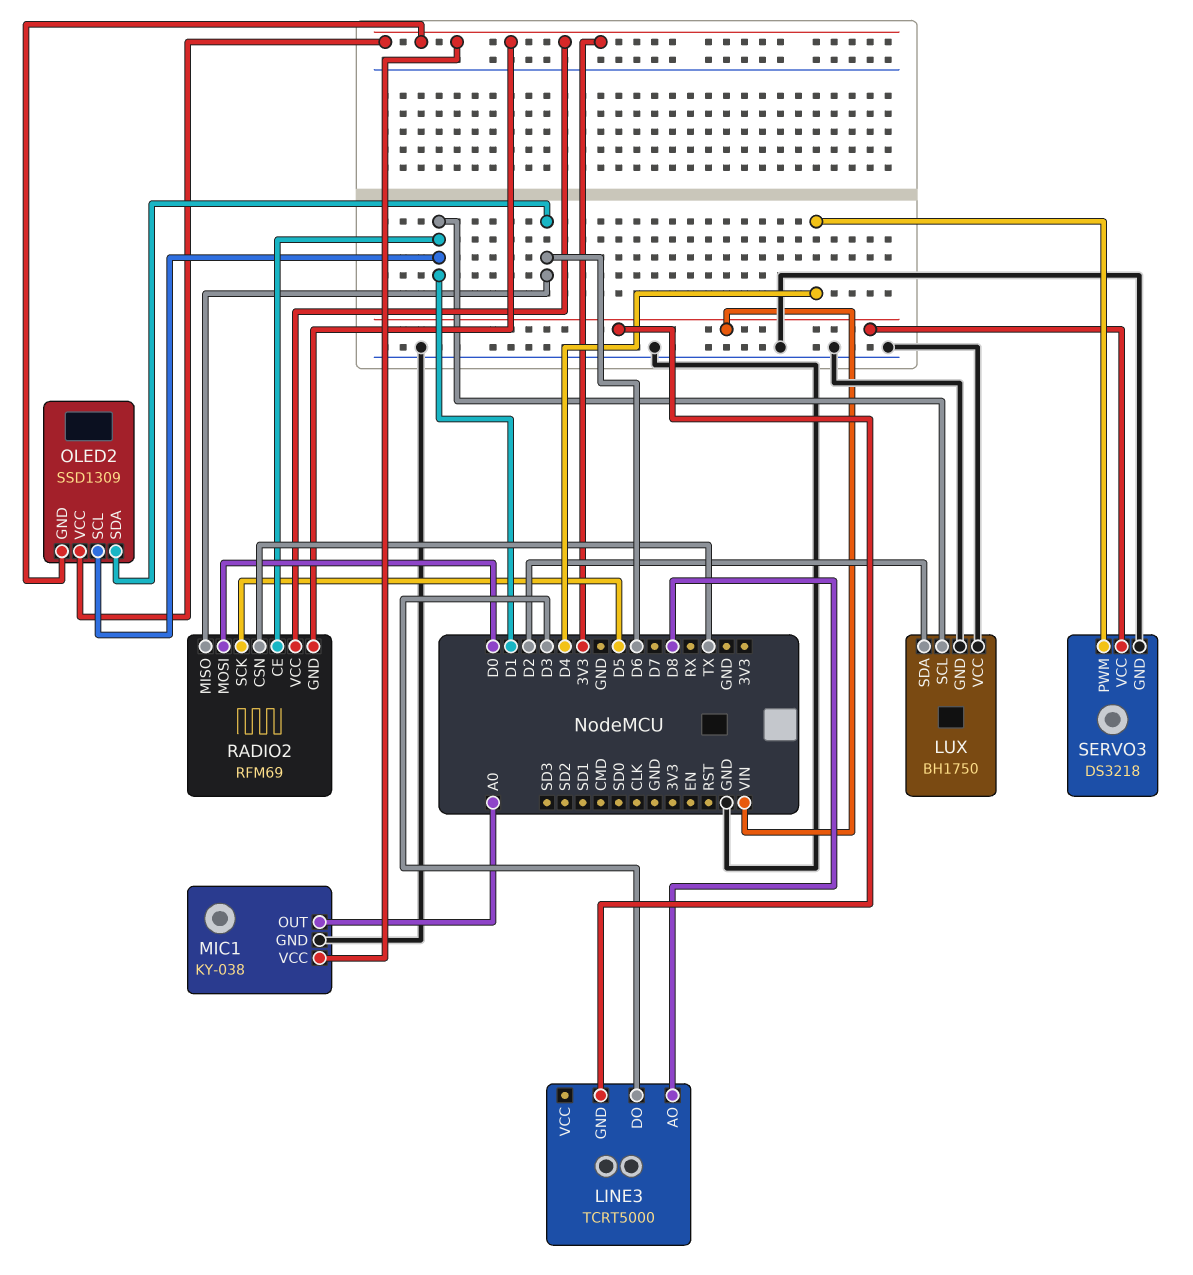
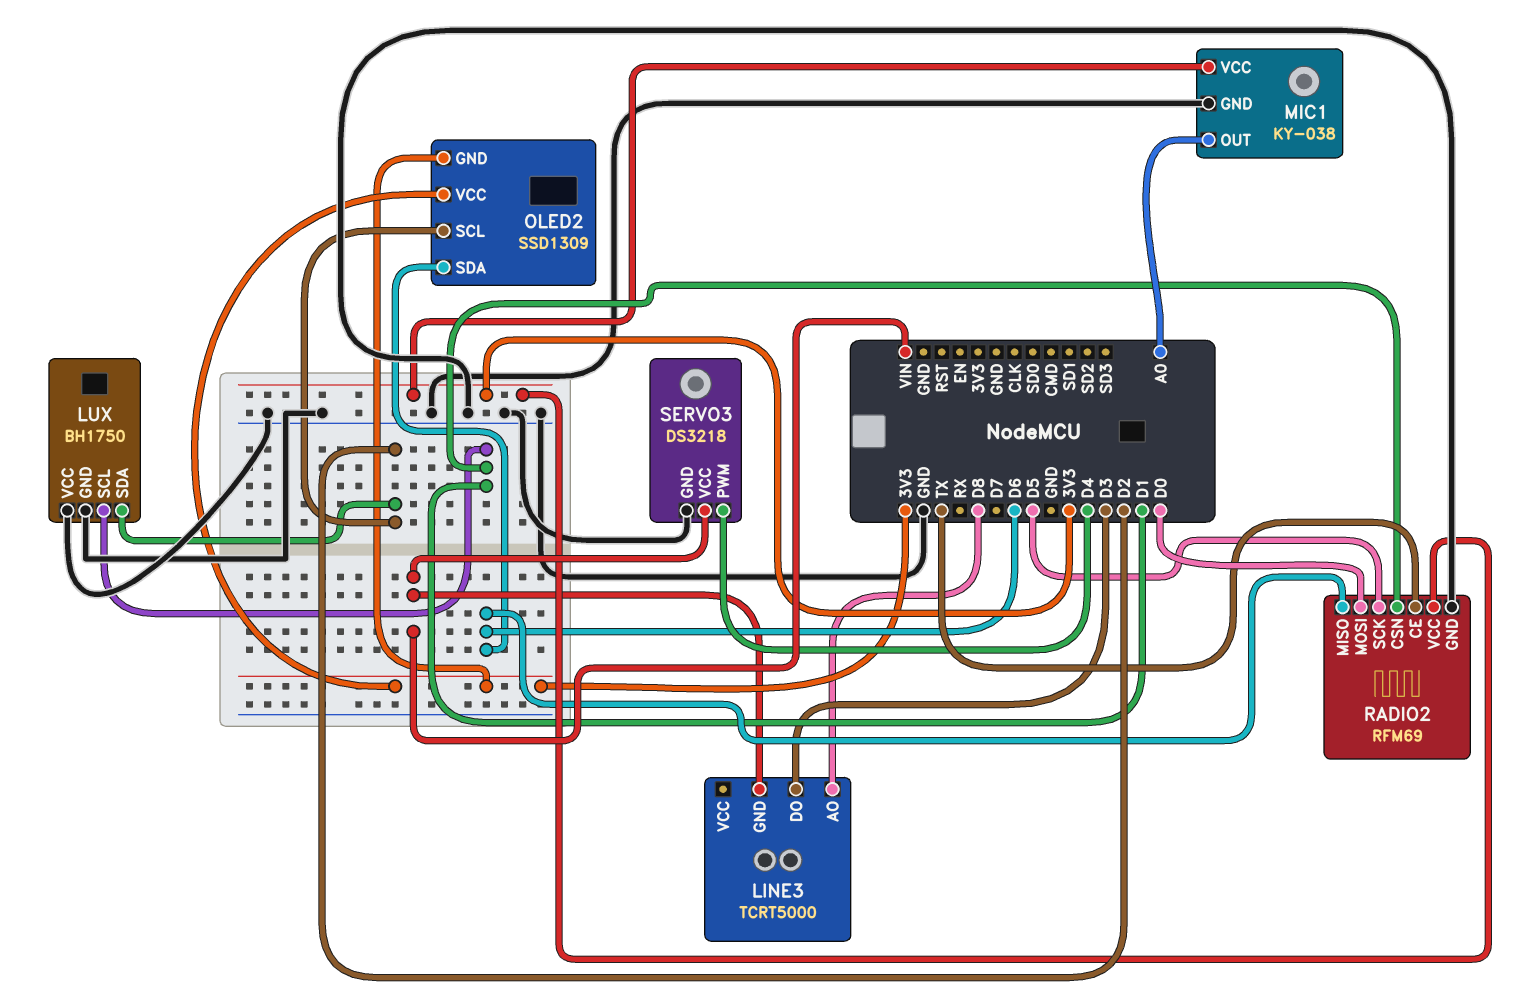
OLED2 pin SCL: D1 -> D2
RADIO2 pin CE: D1 -> TX
RADIO2 pin CSN: TX -> D1
RADIO2 pin GND: 3V3 -> GND

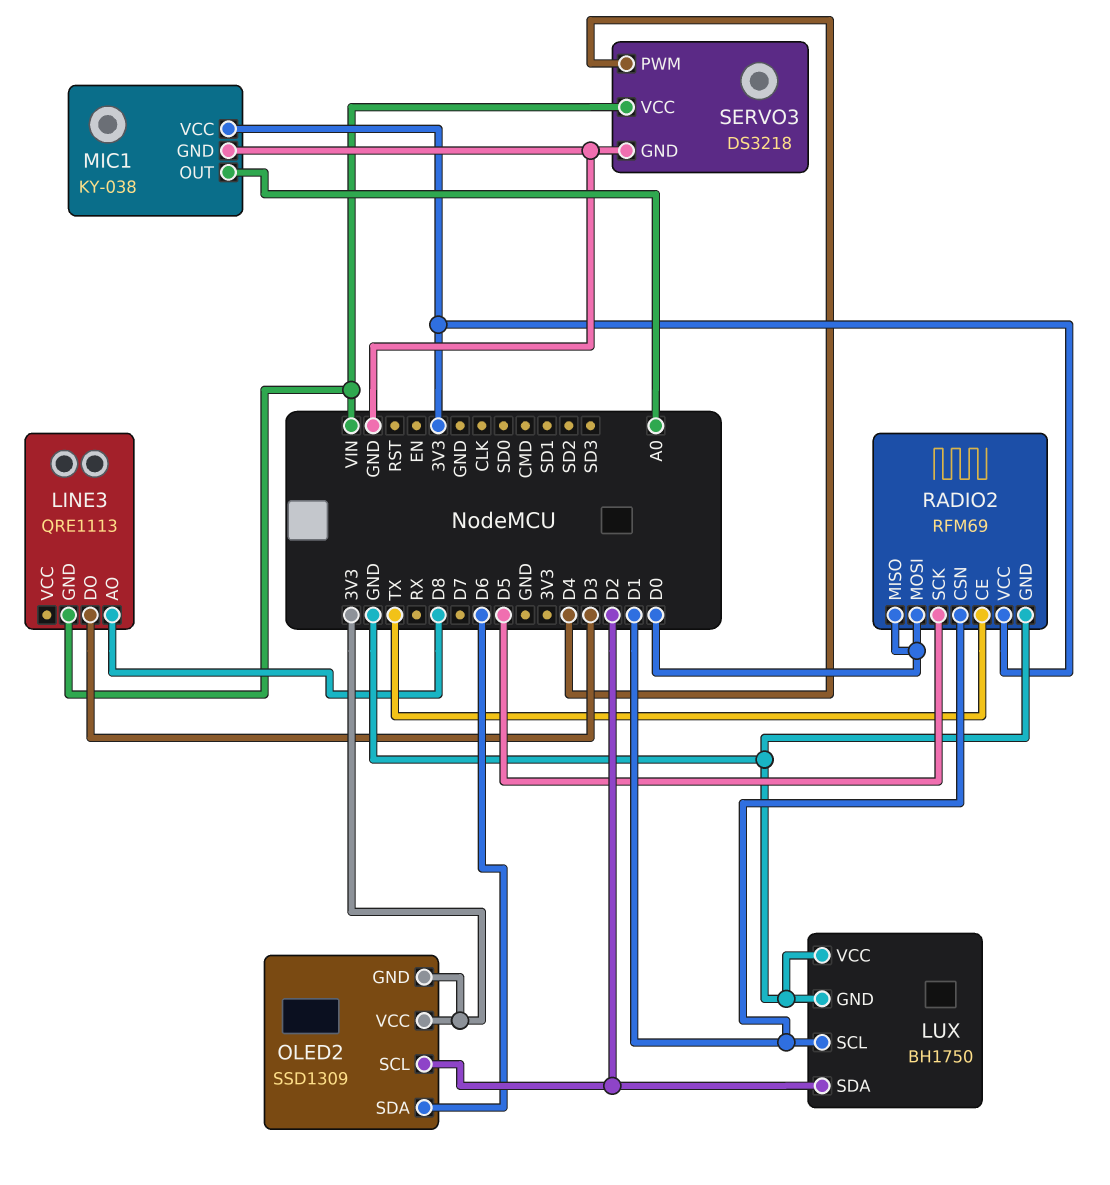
LINE3: TCRT5000 -> QRE1113
RADIO2 pin MISO: D6 -> D0

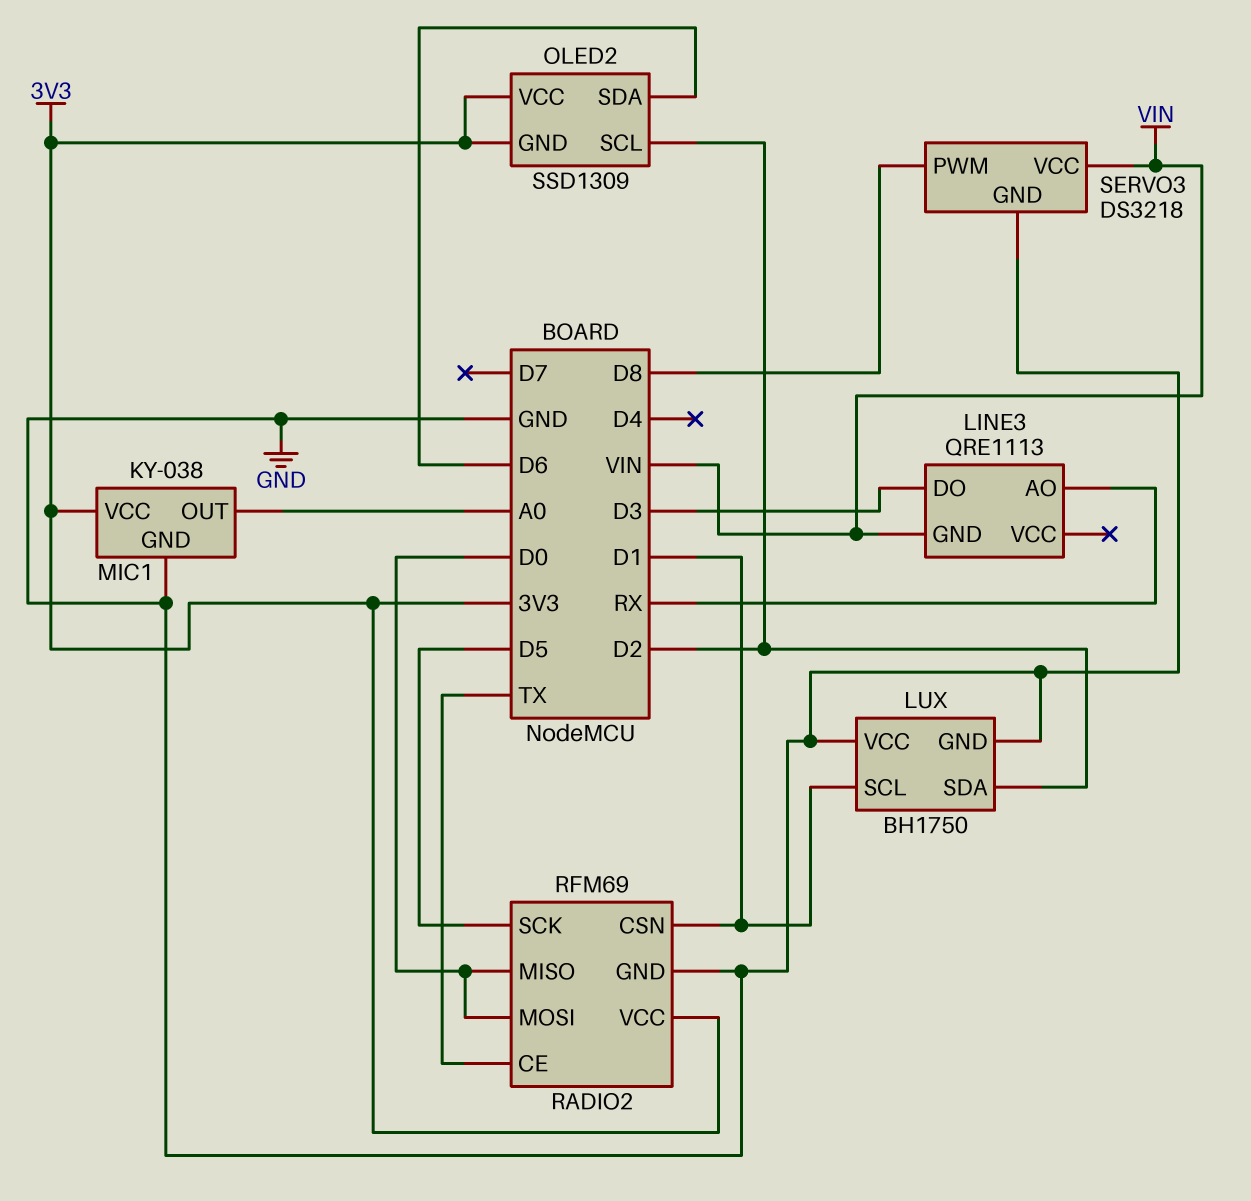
LINE3 pin AO: D8 -> RX
SERVO3 pin PWM: D4 -> D8

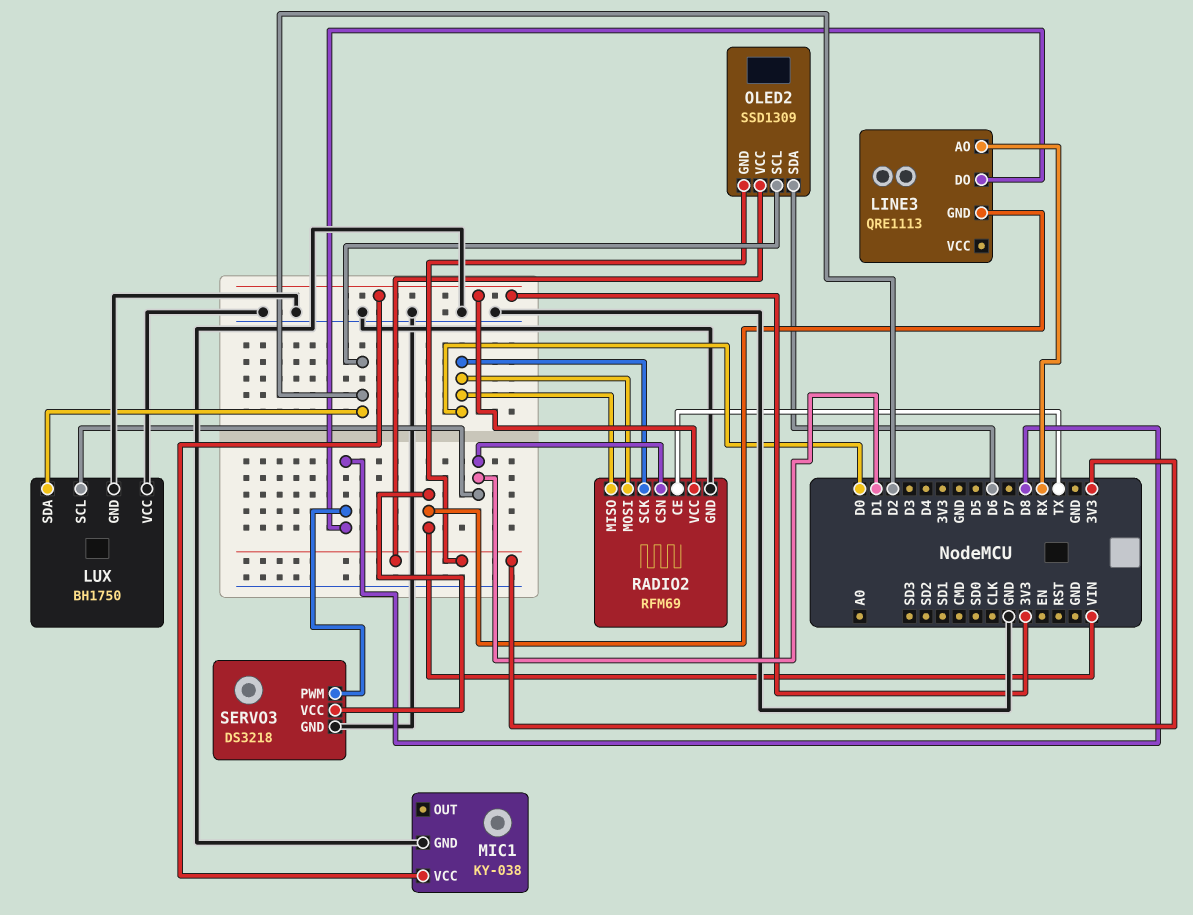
LINE3 pin DO: D3 -> D8
MIC1 pin OUT: A0 -> none
RADIO2 pin SCK: D5 -> D0

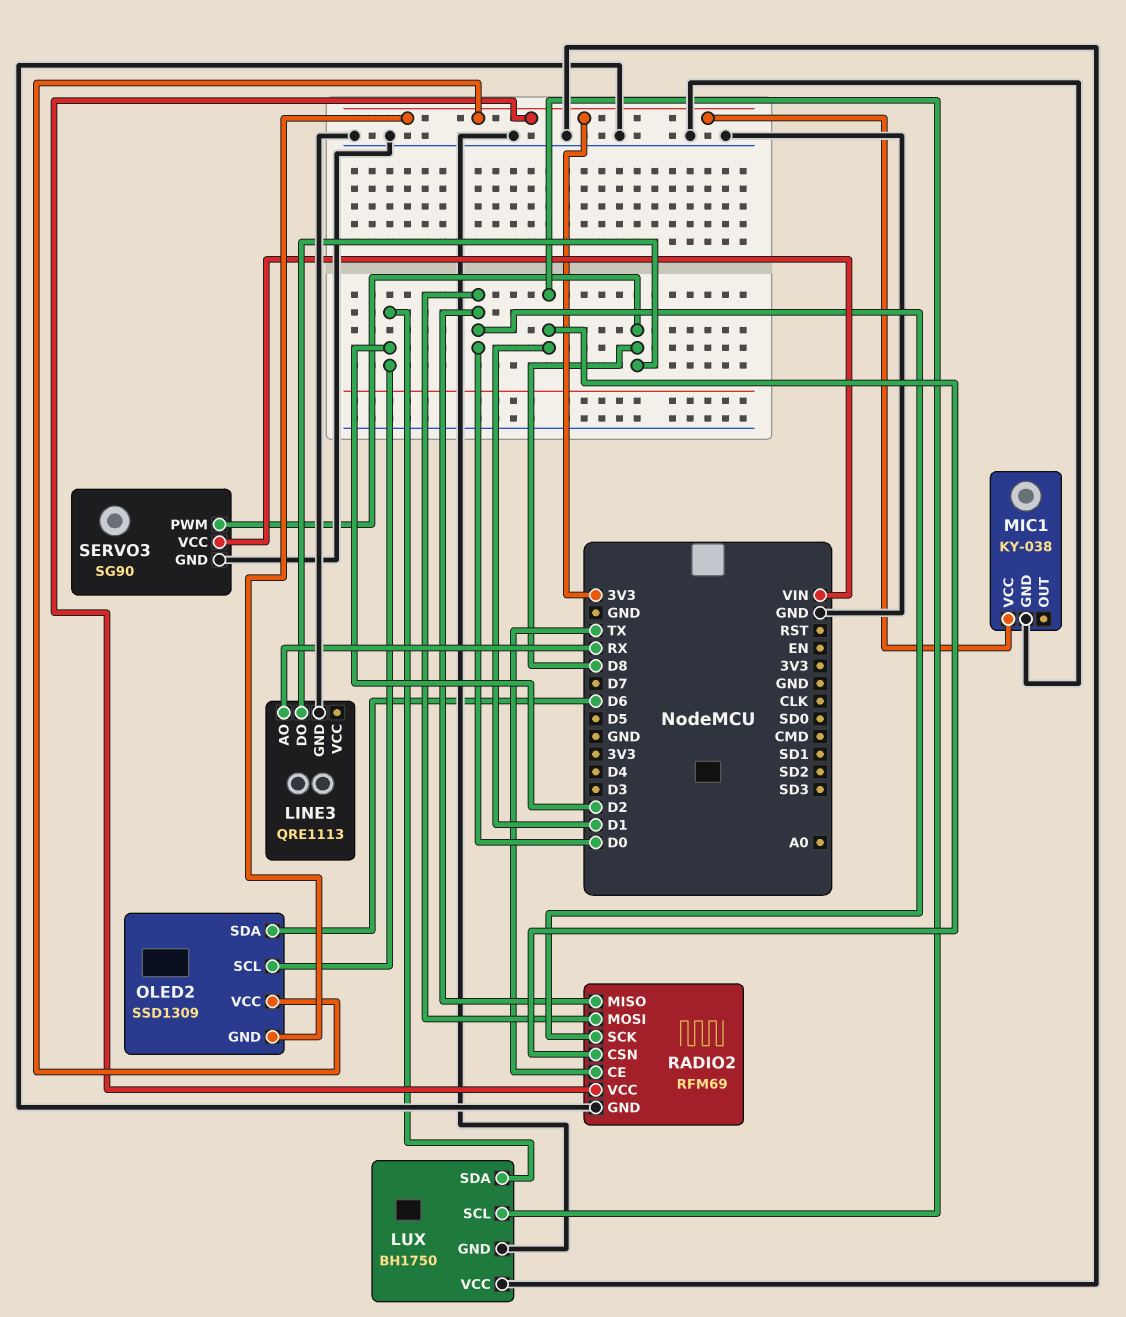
LINE3 pin GND: VIN -> GND
SERVO3: DS3218 -> SG90

